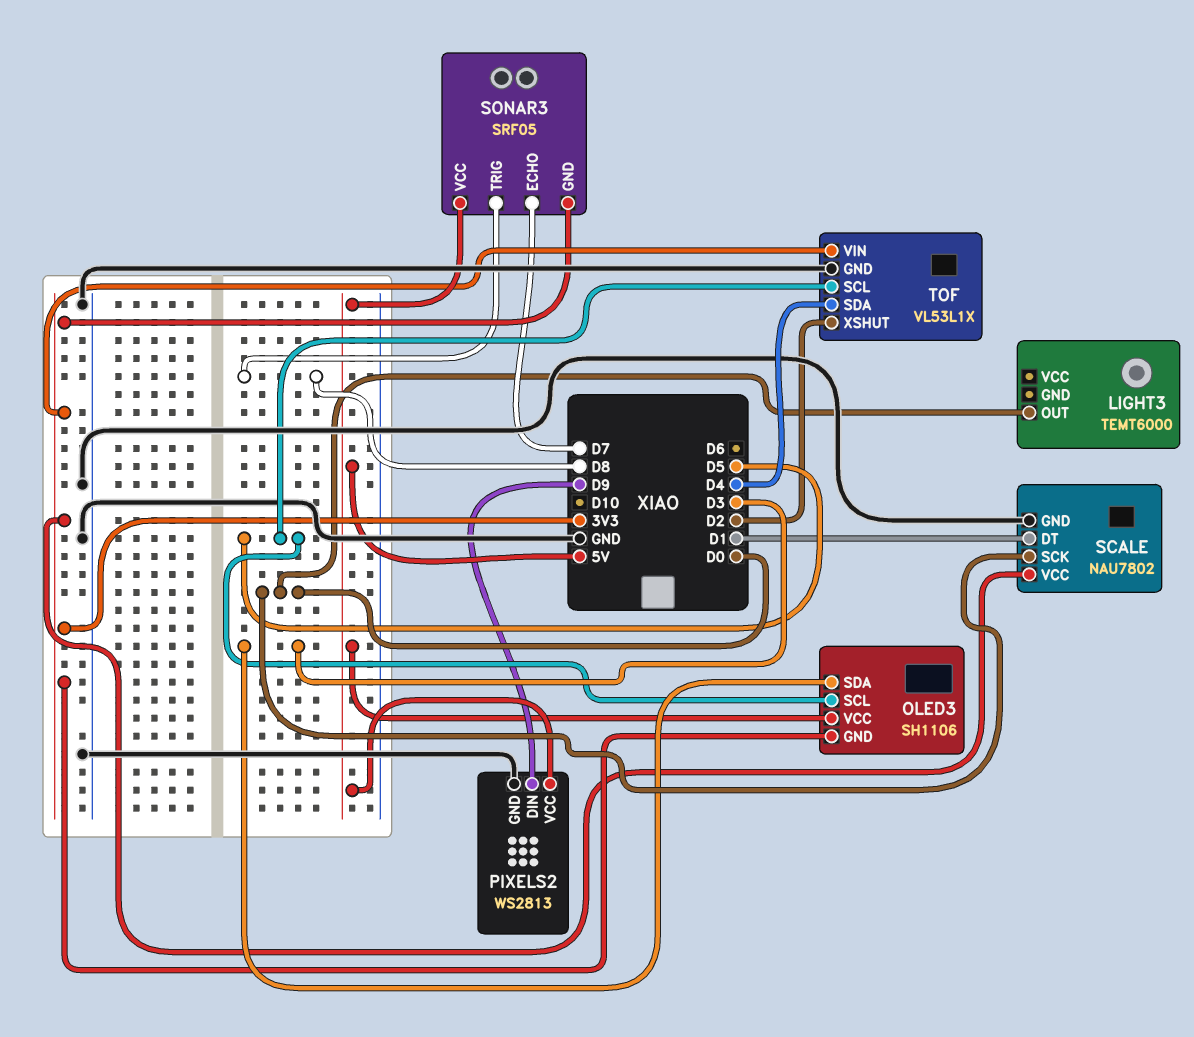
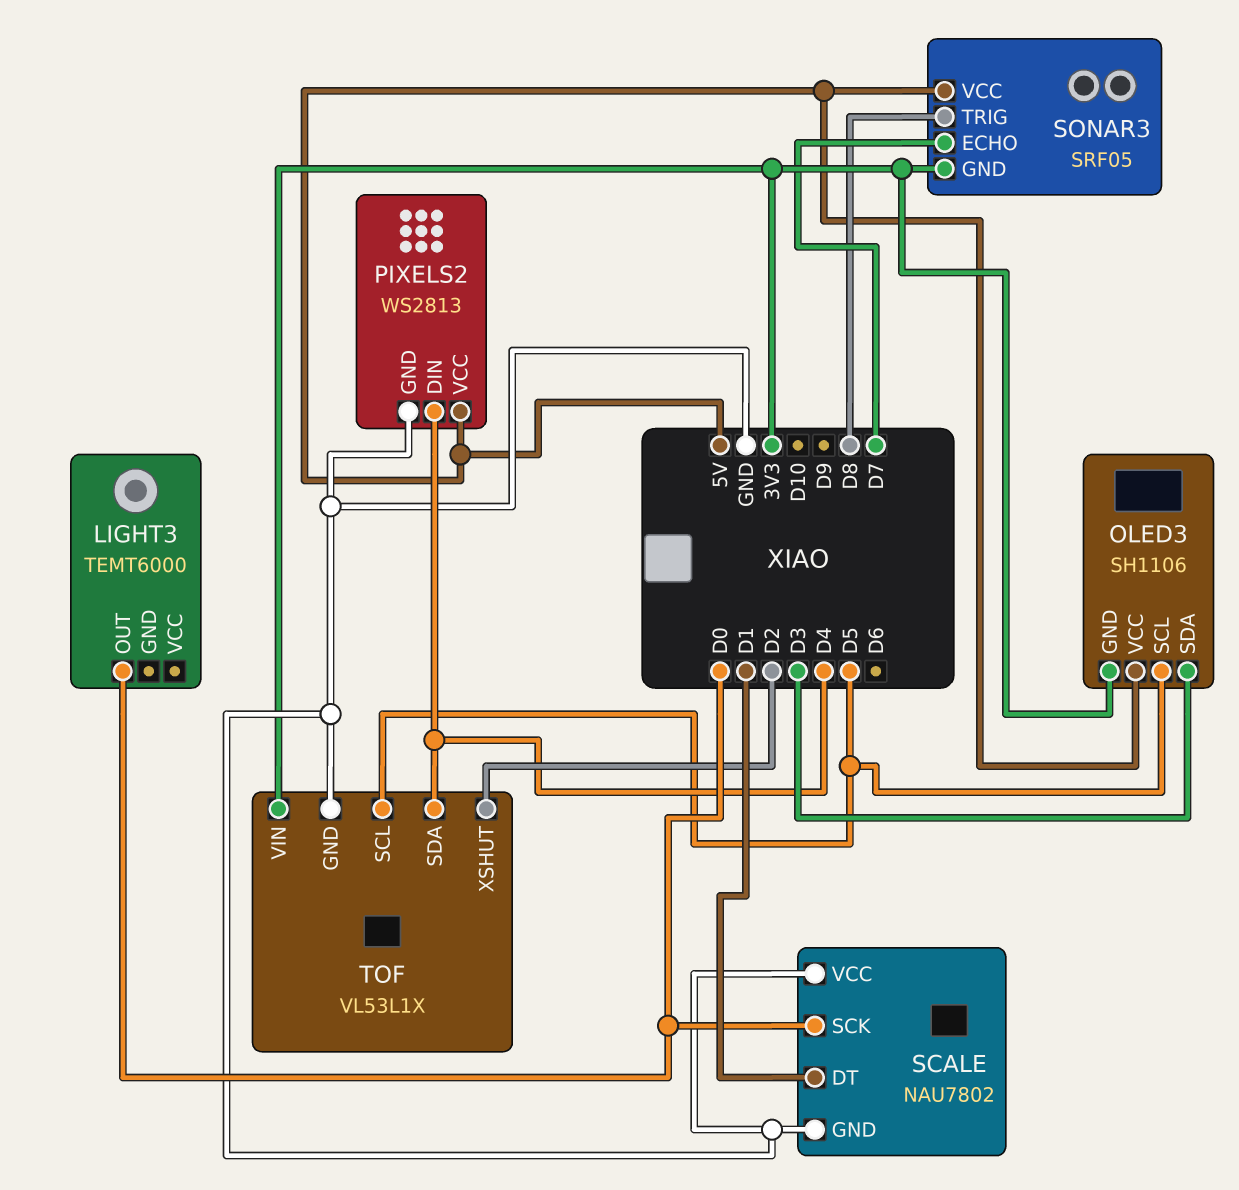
PIXELS2 pin DIN: D9 -> D4
SCALE pin VCC: 3V3 -> GND

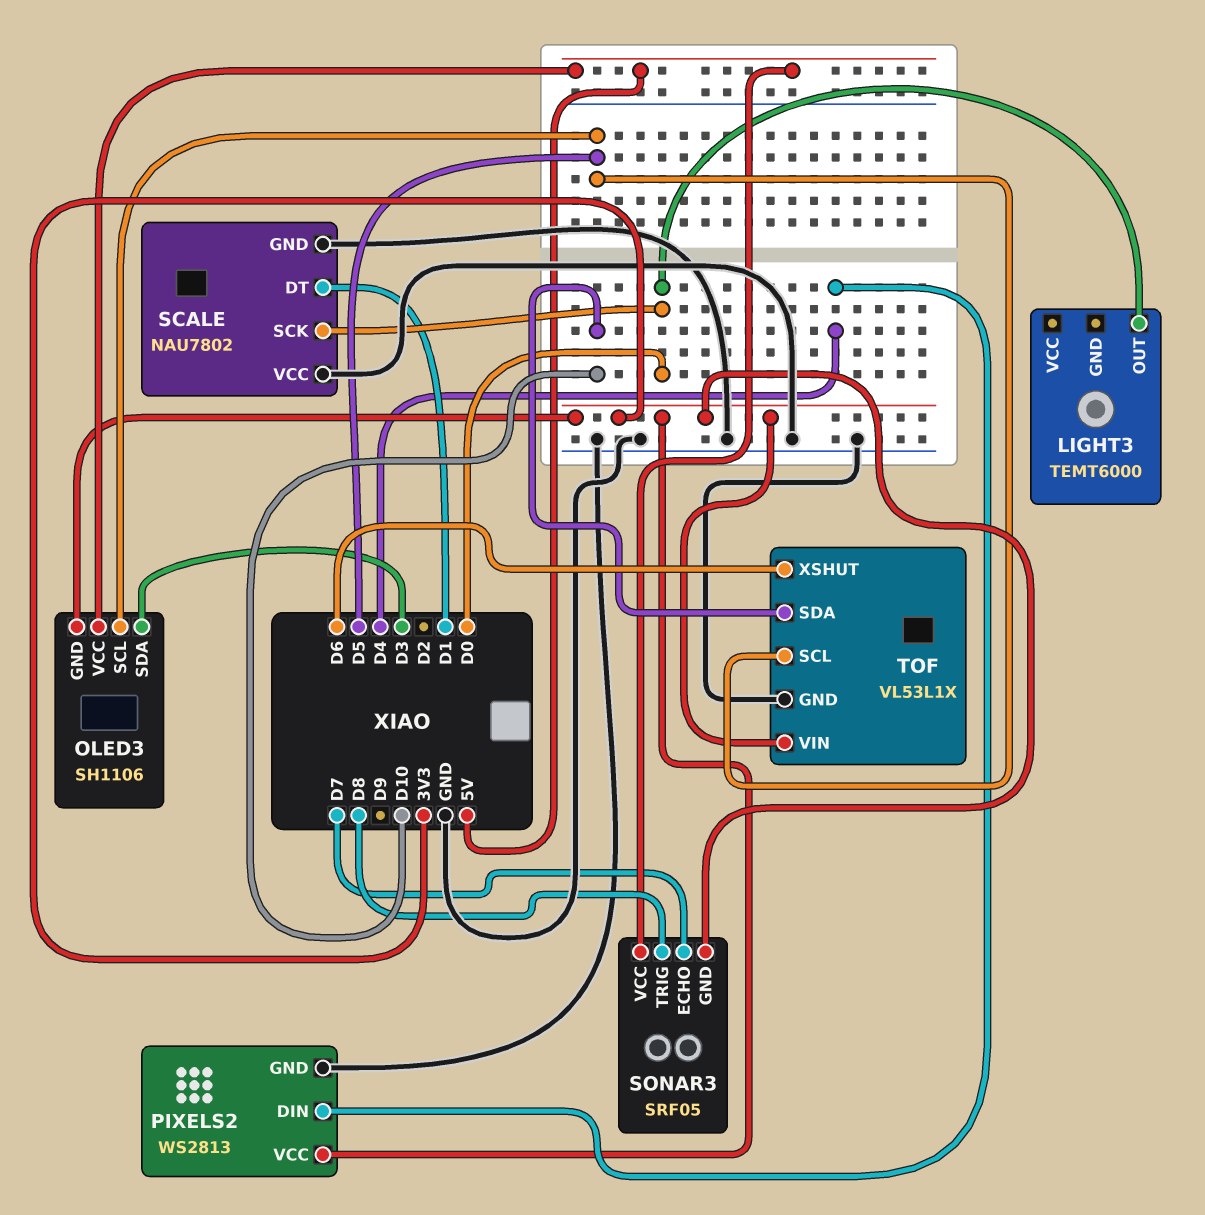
PIXELS2 pin VCC: 5V -> 3V3
TOF pin SDA: D4 -> D10
TOF pin XSHUT: D2 -> D6

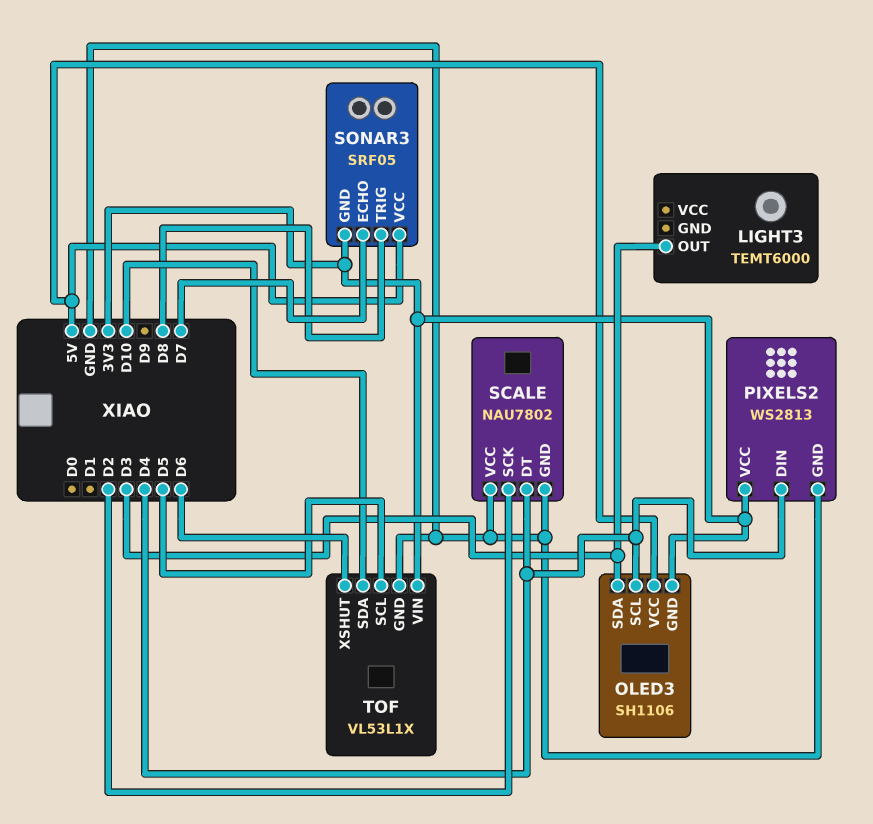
LIGHT3 pin OUT: D0 -> D3
OLED3 pin SCL: D5 -> D4
SCALE pin DT: D1 -> D4
SCALE pin SCK: D0 -> D2

